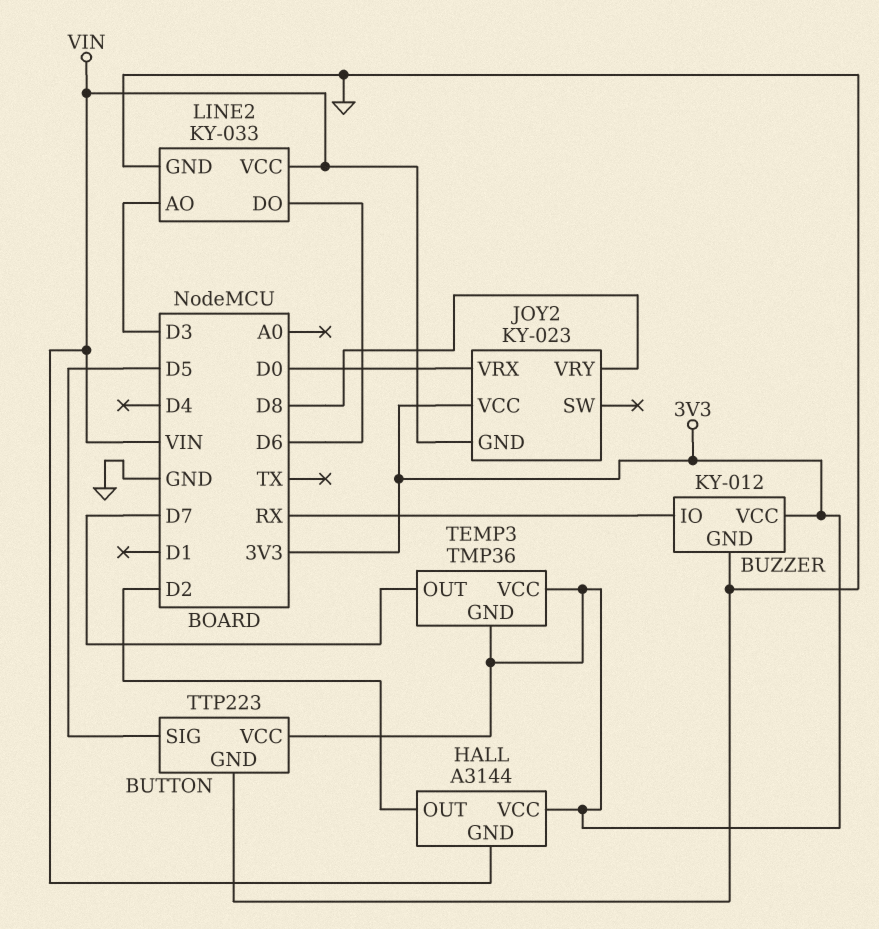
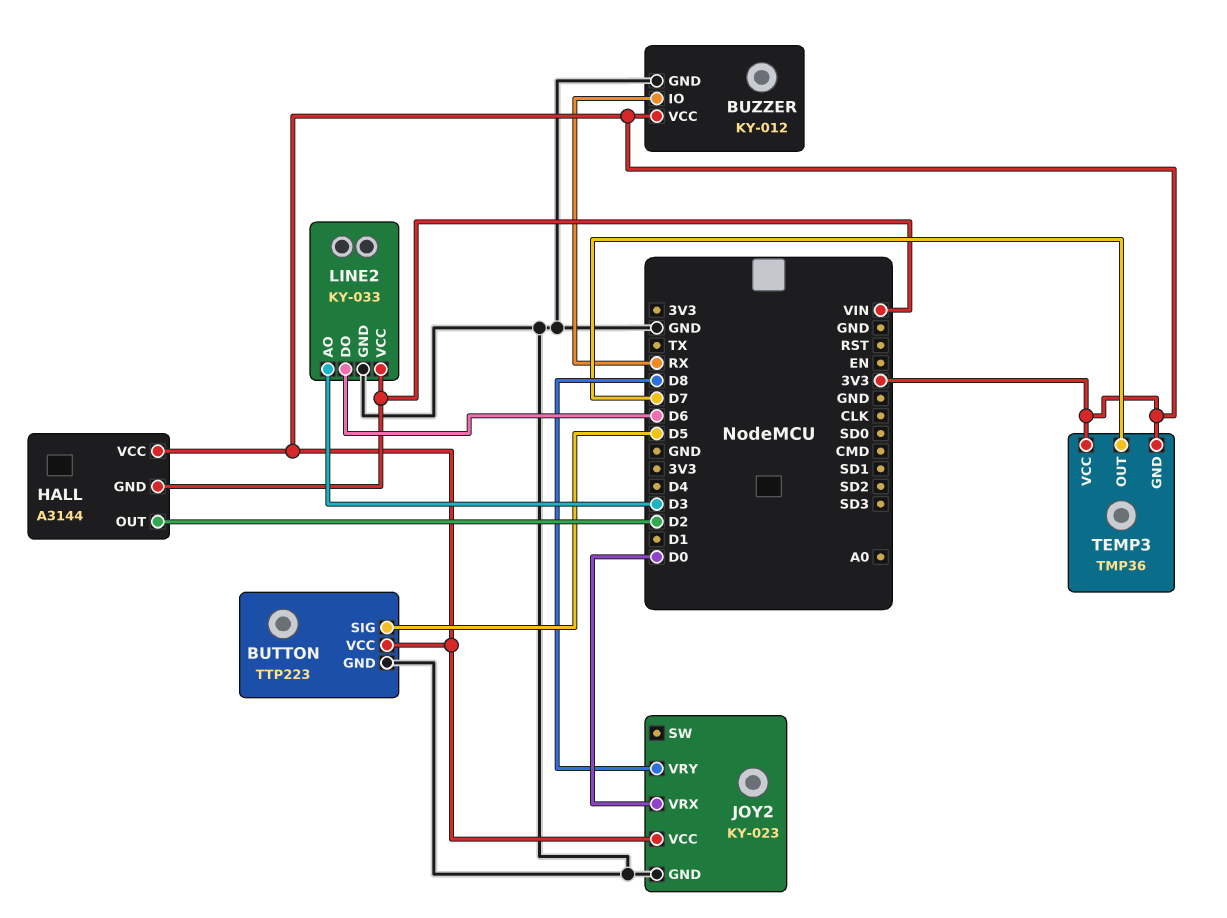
JOY2 pin GND: VIN -> GND

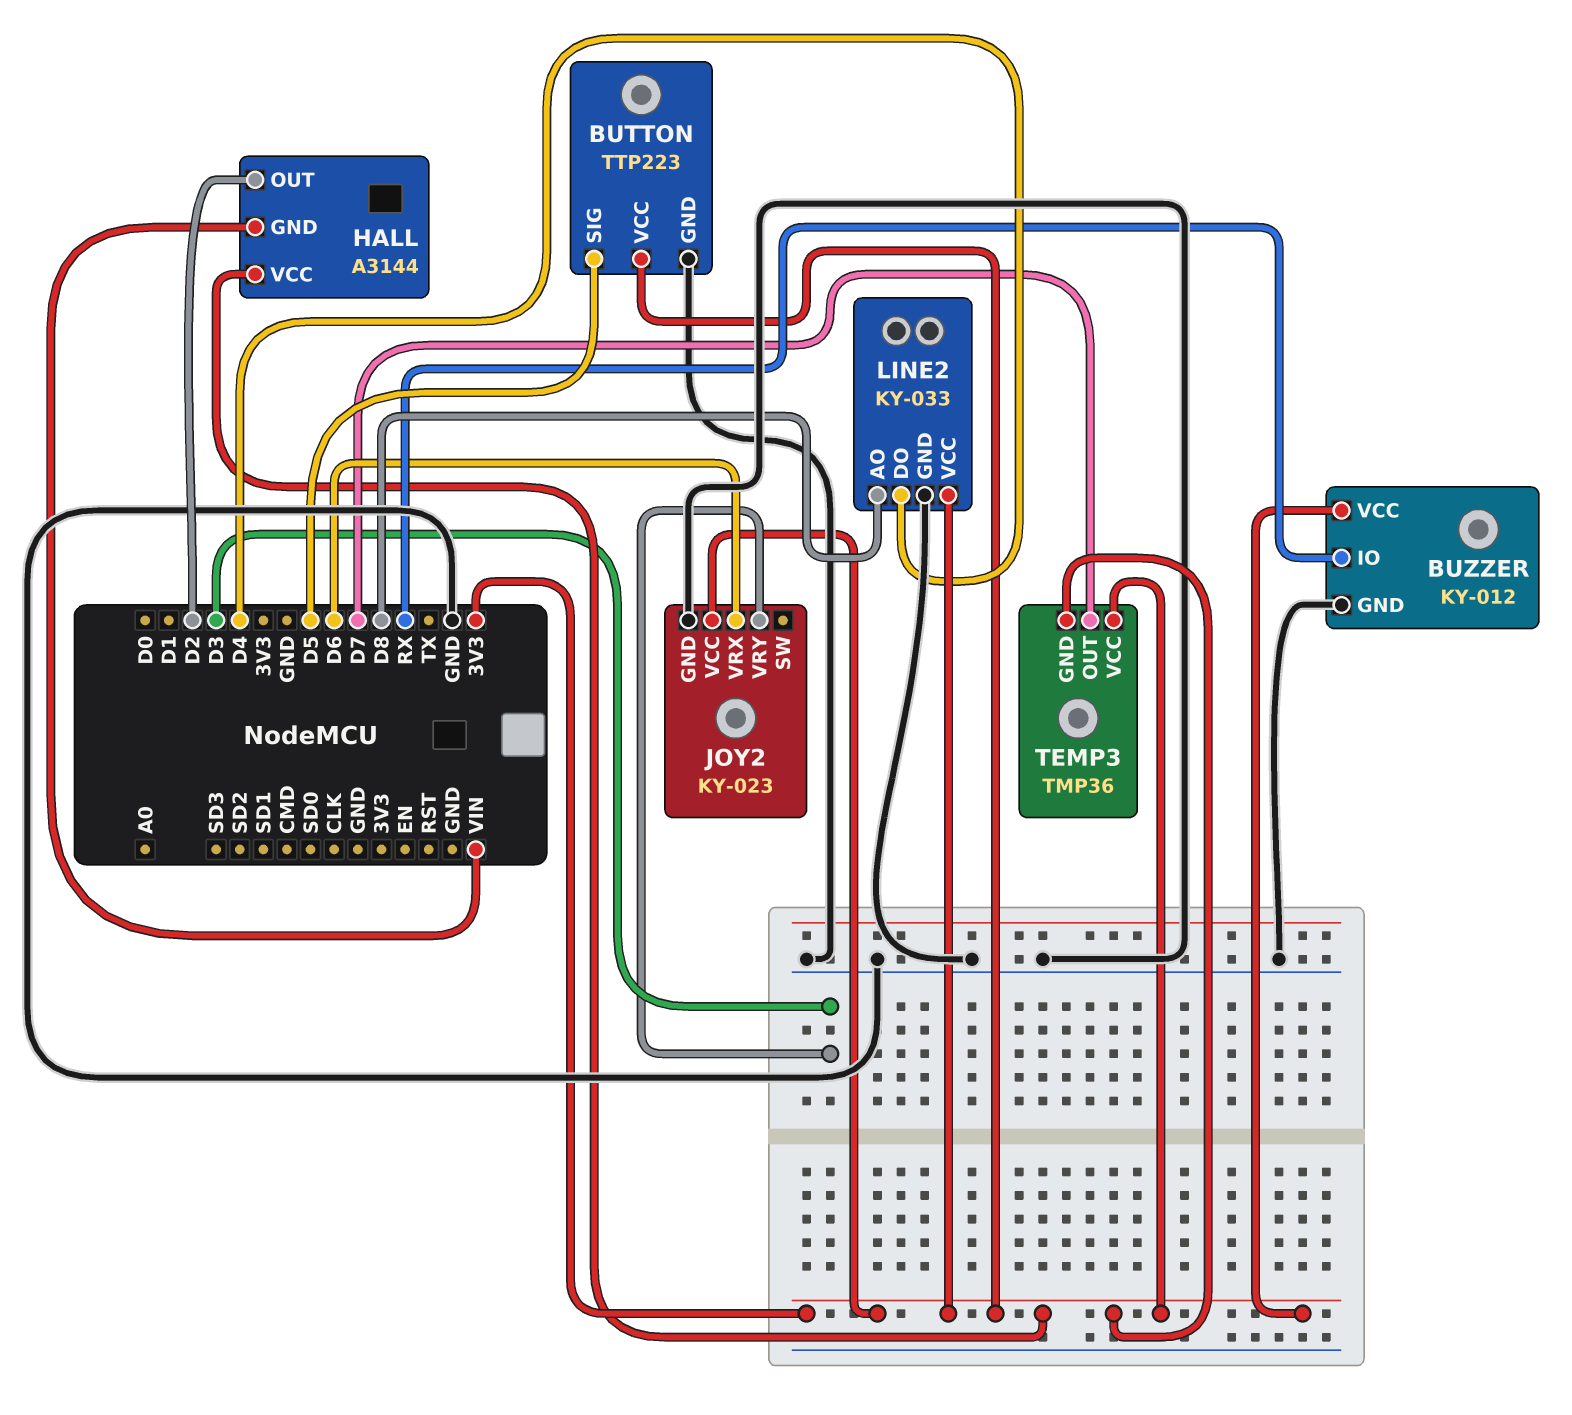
JOY2 pin VRX: D0 -> D6
JOY2 pin VRY: D8 -> D3
LINE2 pin AO: D3 -> D8
LINE2 pin DO: D6 -> D4
LINE2 pin VCC: VIN -> 3V3

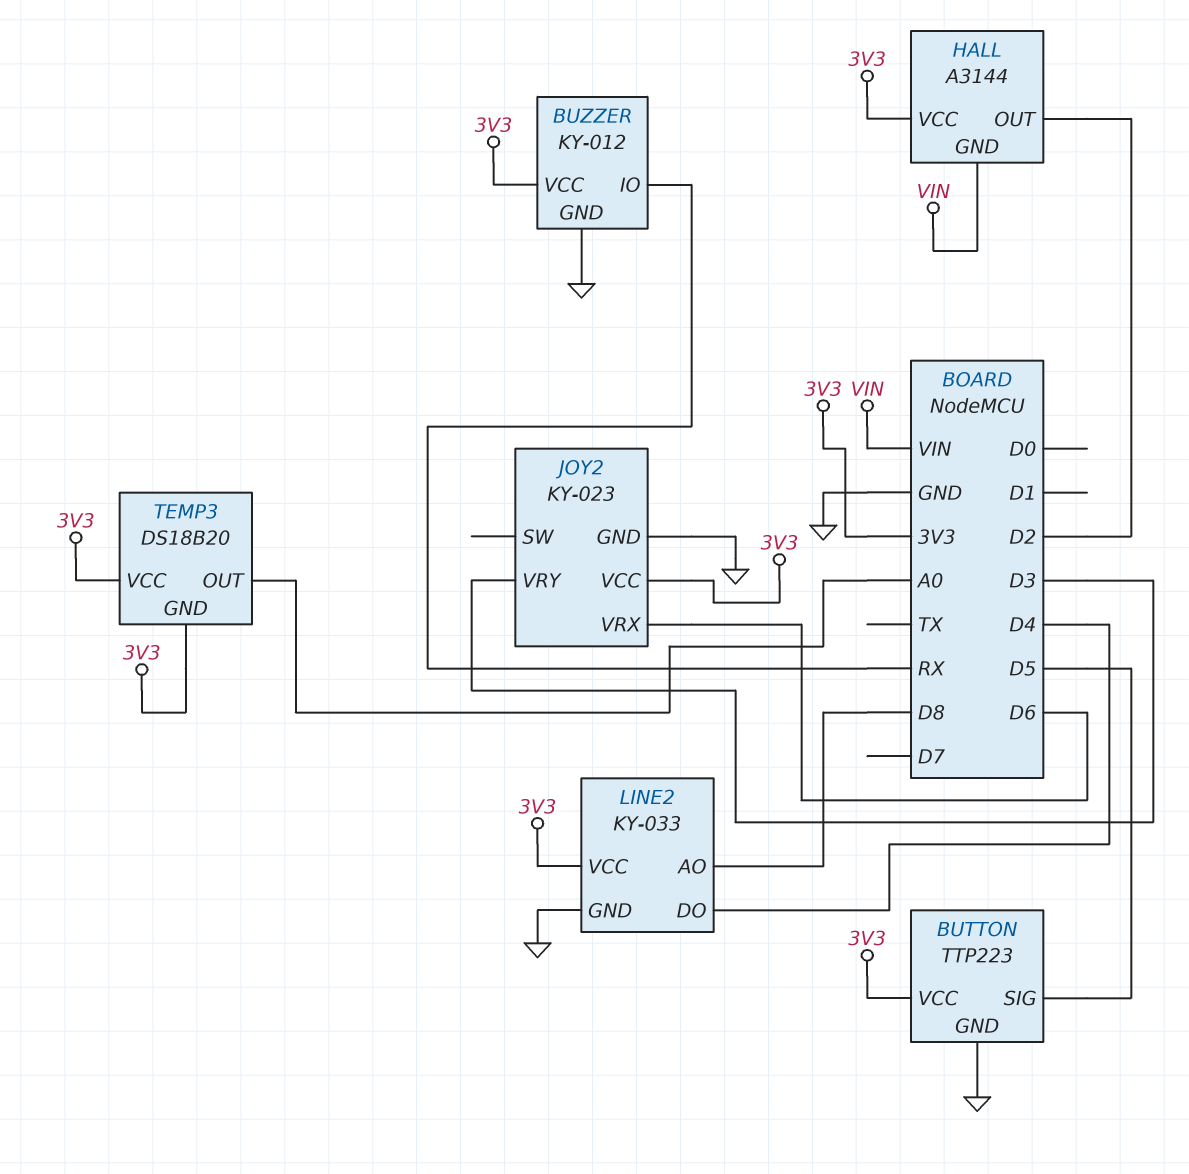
TEMP3: TMP36 -> DS18B20
TEMP3 pin OUT: D7 -> A0

